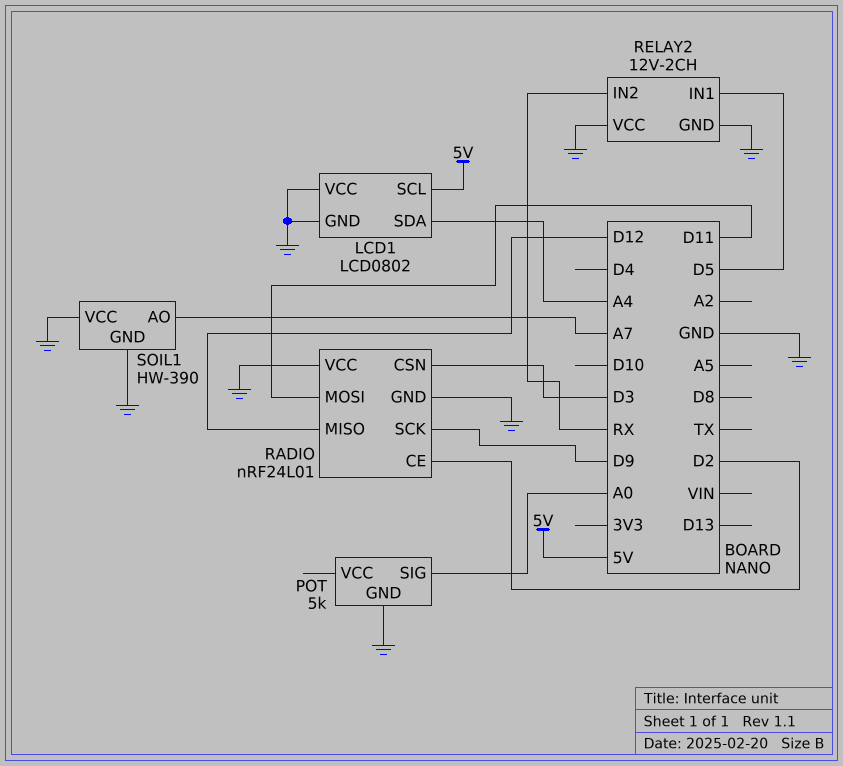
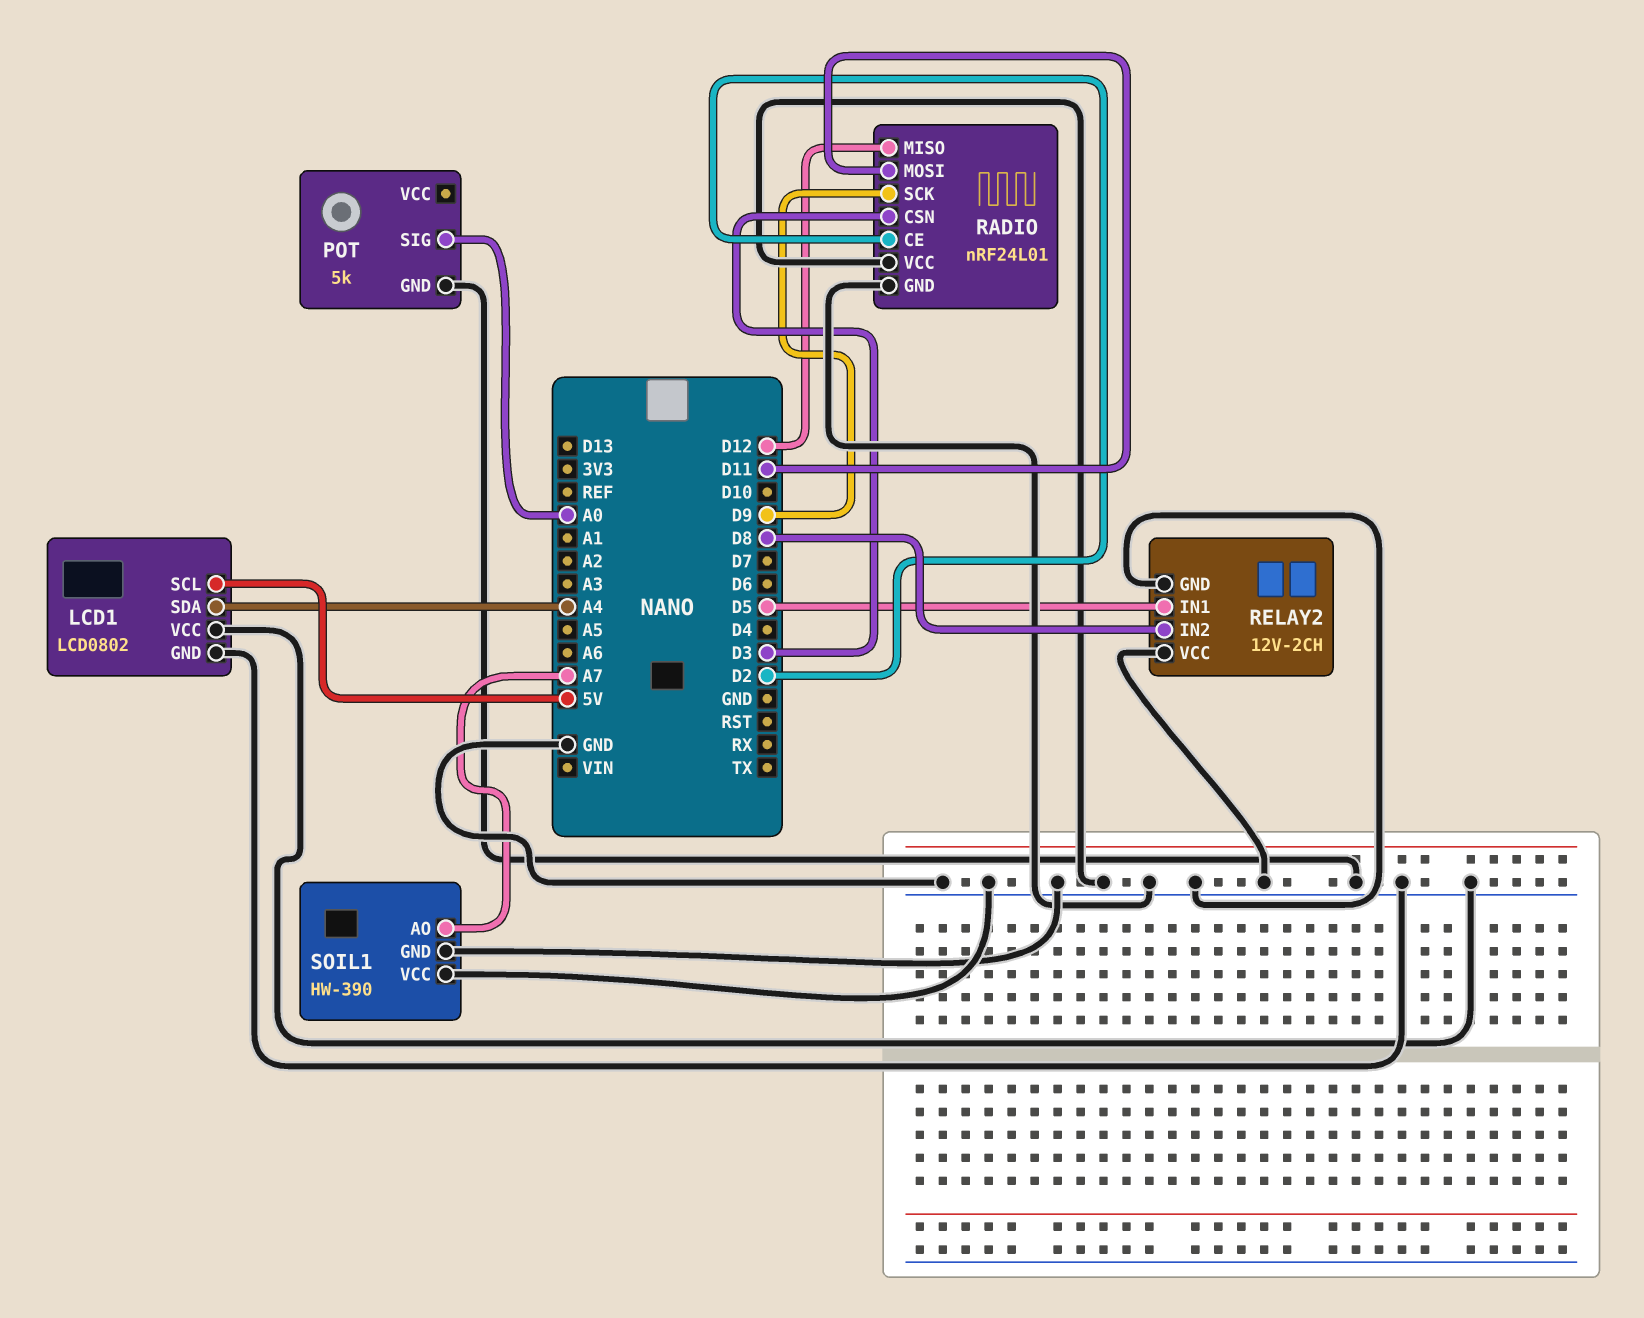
RELAY2 pin IN2: RX -> D8

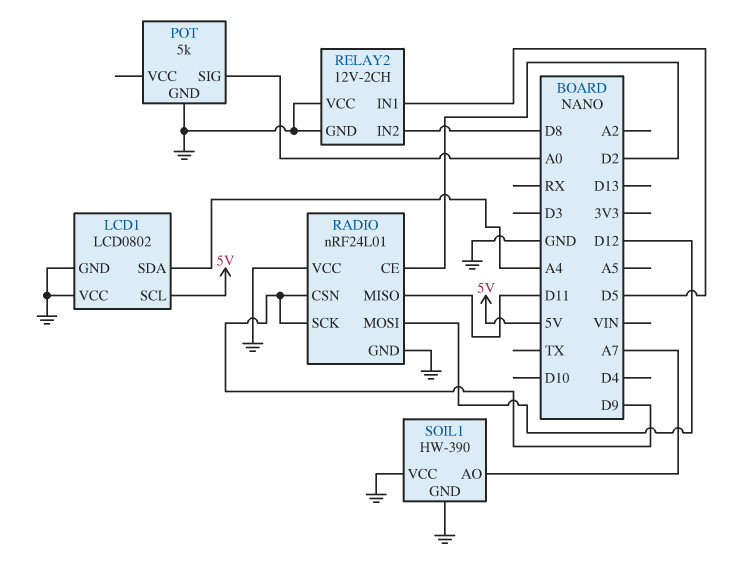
RADIO pin CSN: D3 -> D9
RADIO pin MISO: D12 -> D11
RADIO pin MOSI: D11 -> D12

